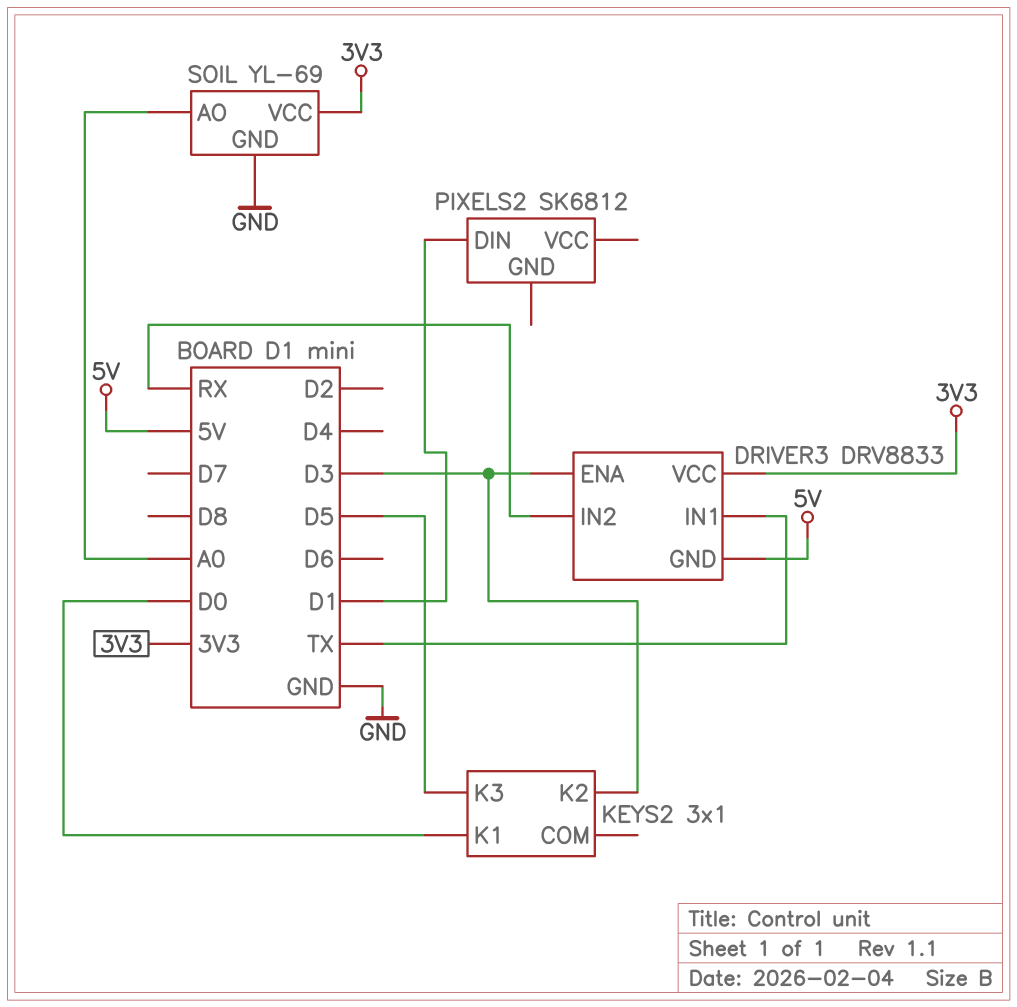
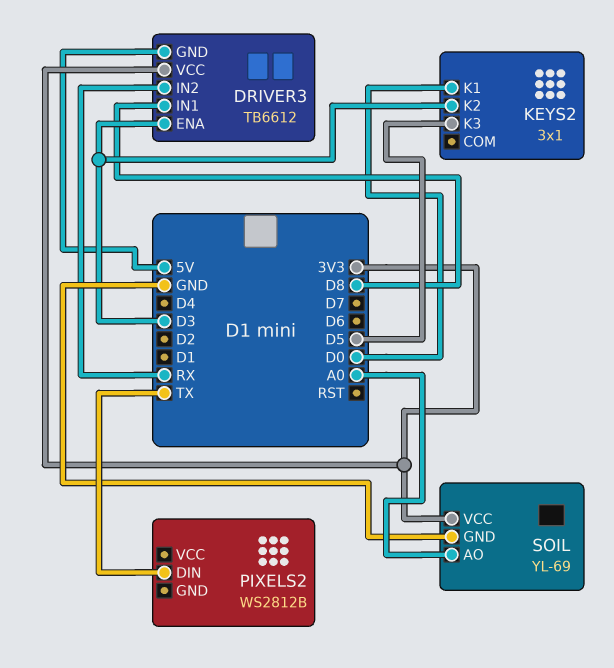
DRIVER3: DRV8833 -> TB6612
DRIVER3 pin IN1: TX -> D8
PIXELS2: SK6812 -> WS2812B
PIXELS2 pin DIN: D1 -> TX

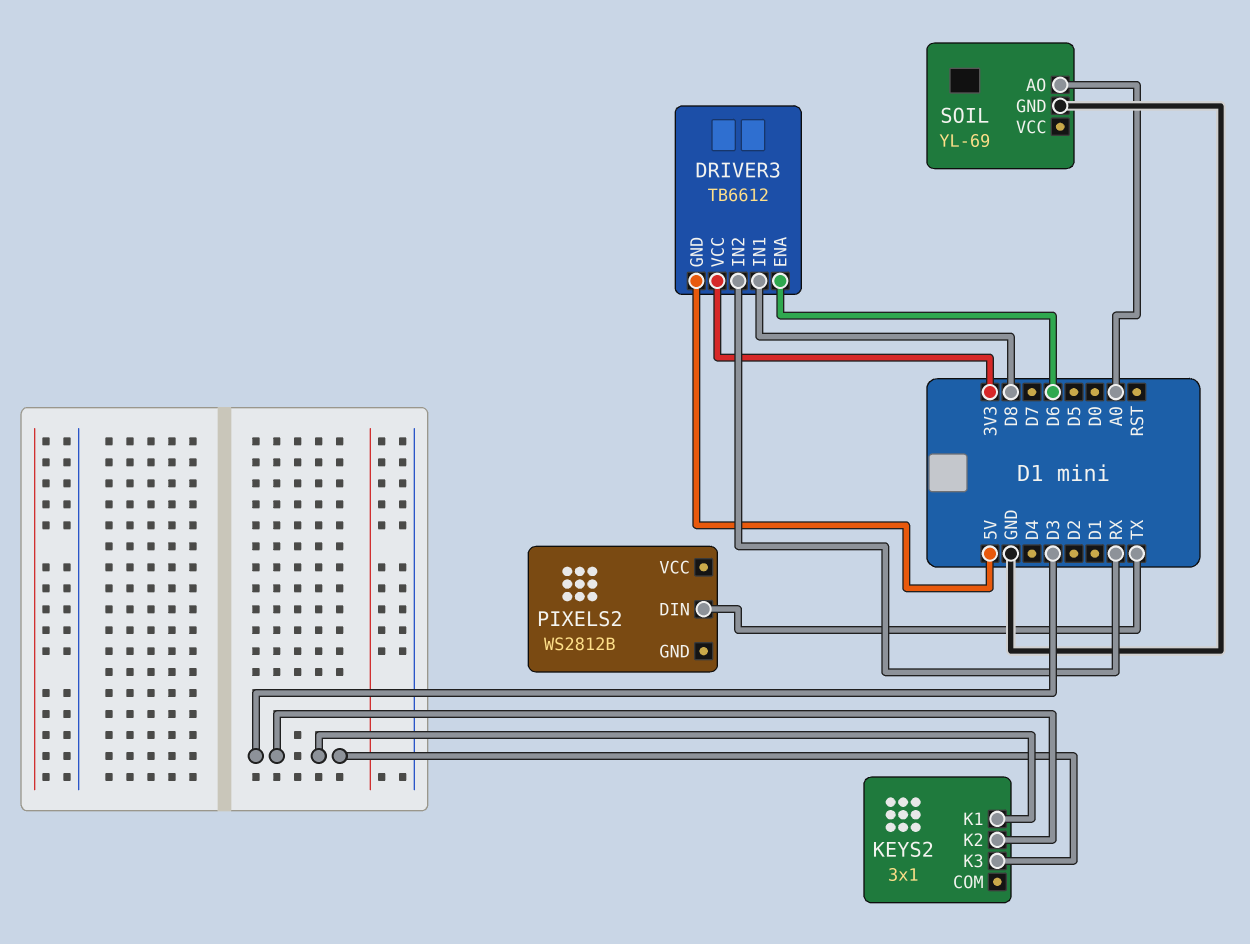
DRIVER3 pin ENA: D3 -> D6
KEYS2 pin K1: D0 -> D3
KEYS2 pin K3: D5 -> D3
SOIL pin VCC: 3V3 -> none

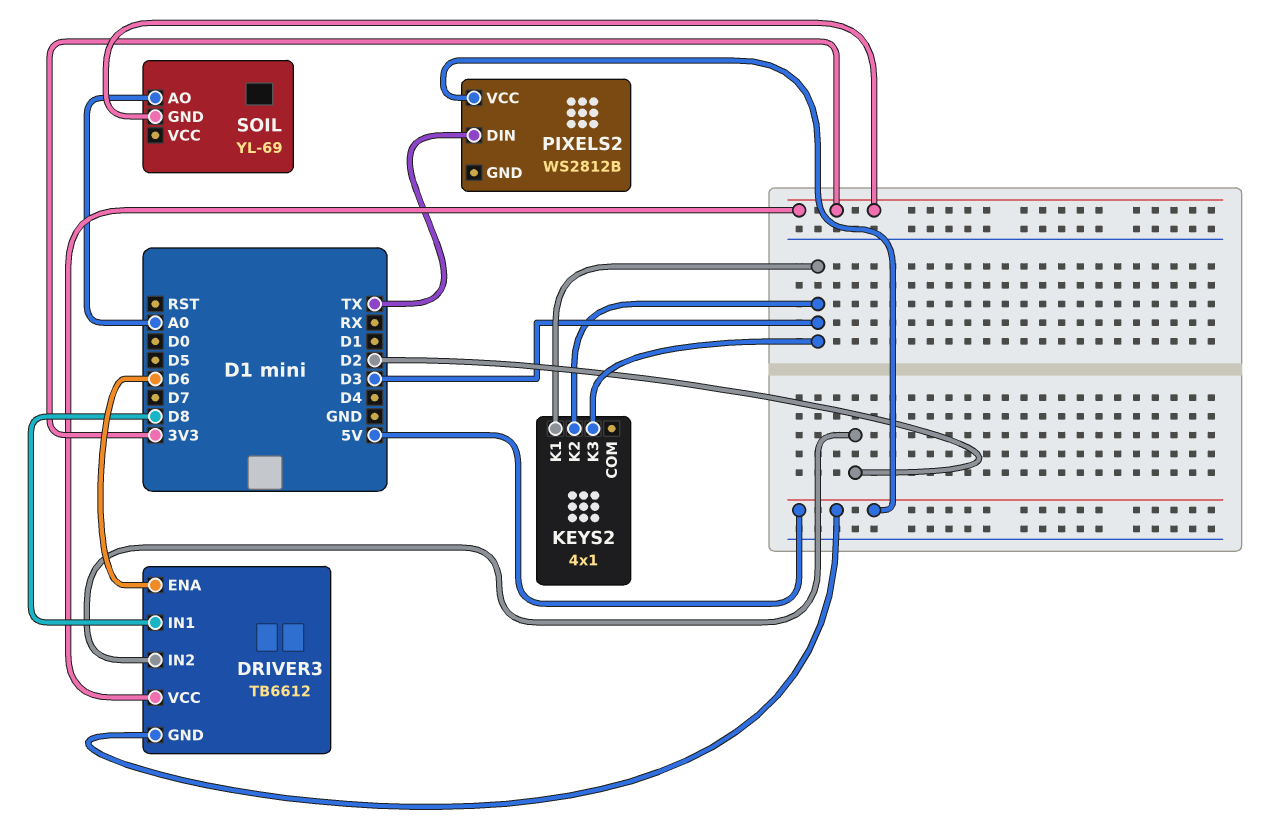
DRIVER3 pin IN2: RX -> D2
KEYS2: 3x1 -> 4x1
PIXELS2 pin VCC: none -> 5V
SOIL pin GND: GND -> 3V3

